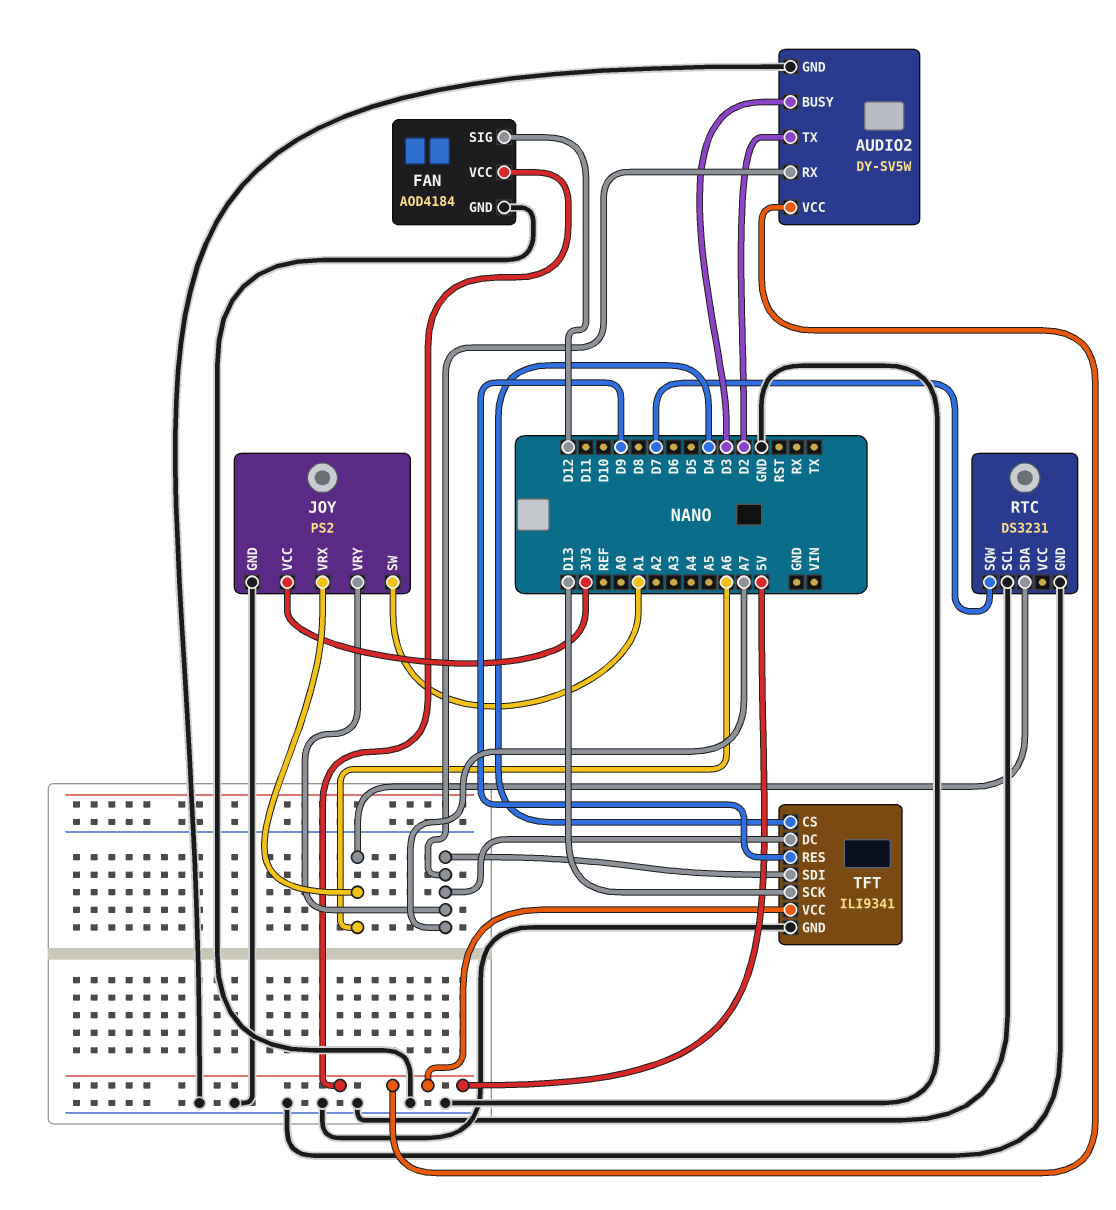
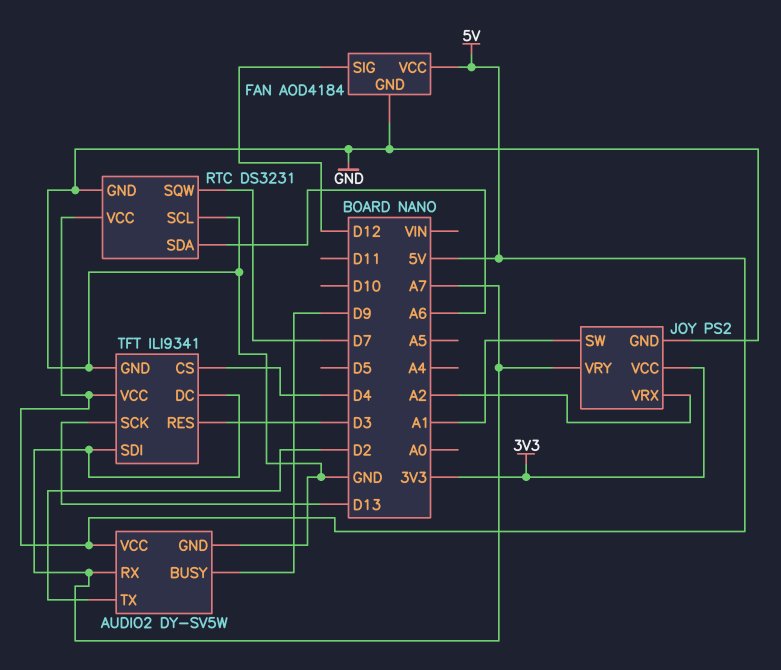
AUDIO2 pin BUSY: D3 -> D9
JOY pin VRX: A6 -> A2
RTC pin VCC: none -> 5V
TFT pin RES: D9 -> D3

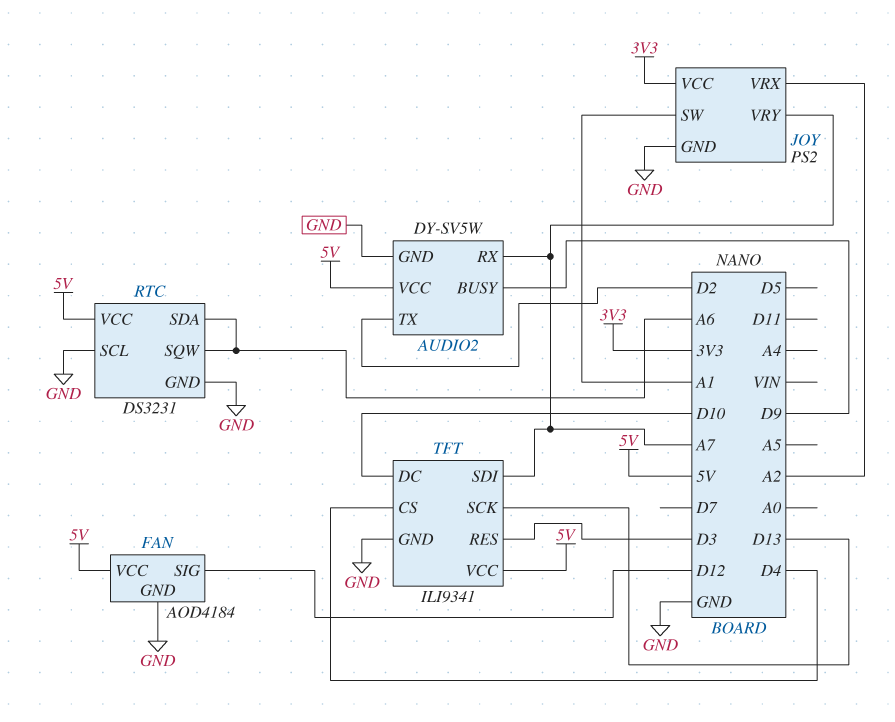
RTC pin SQW: D7 -> A6
TFT pin DC: A7 -> D10

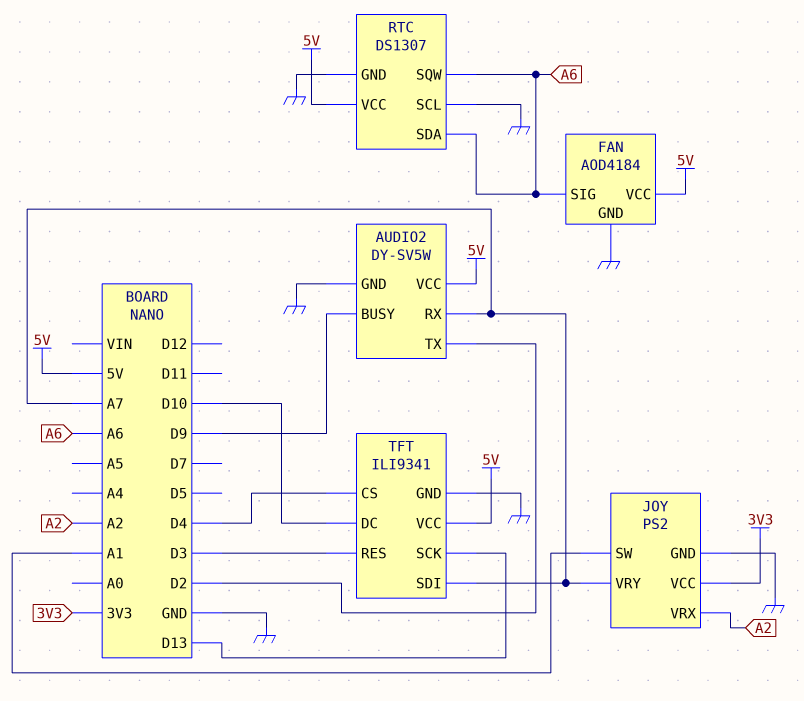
FAN pin SIG: D12 -> A6
RTC: DS3231 -> DS1307

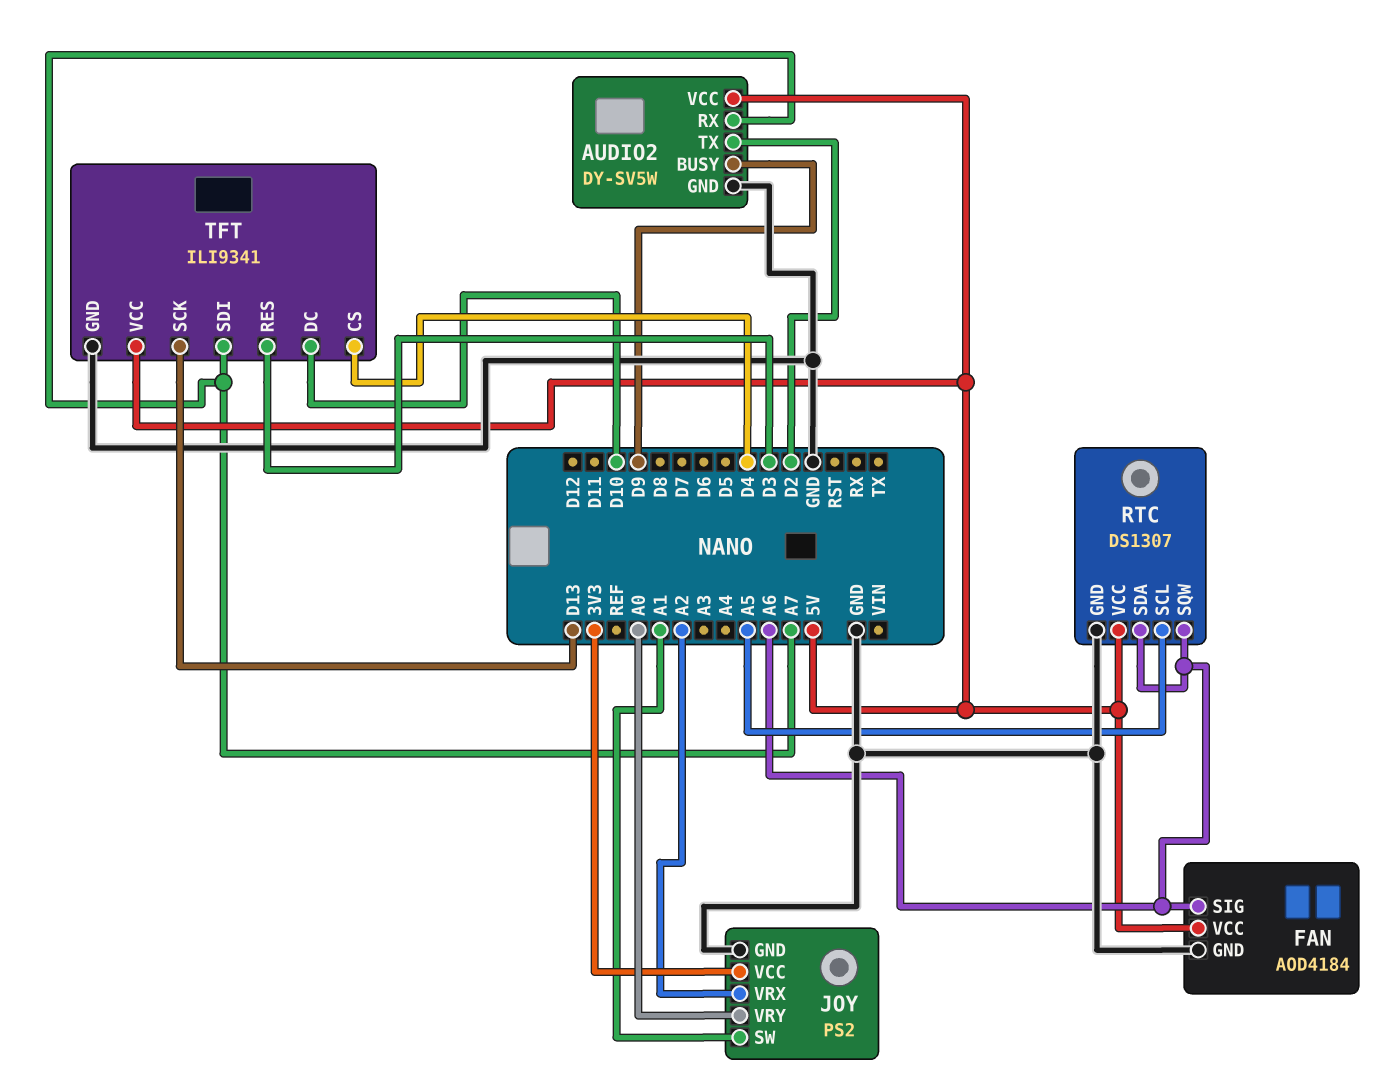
JOY pin VRY: A7 -> A0
RTC pin SCL: GND -> A5

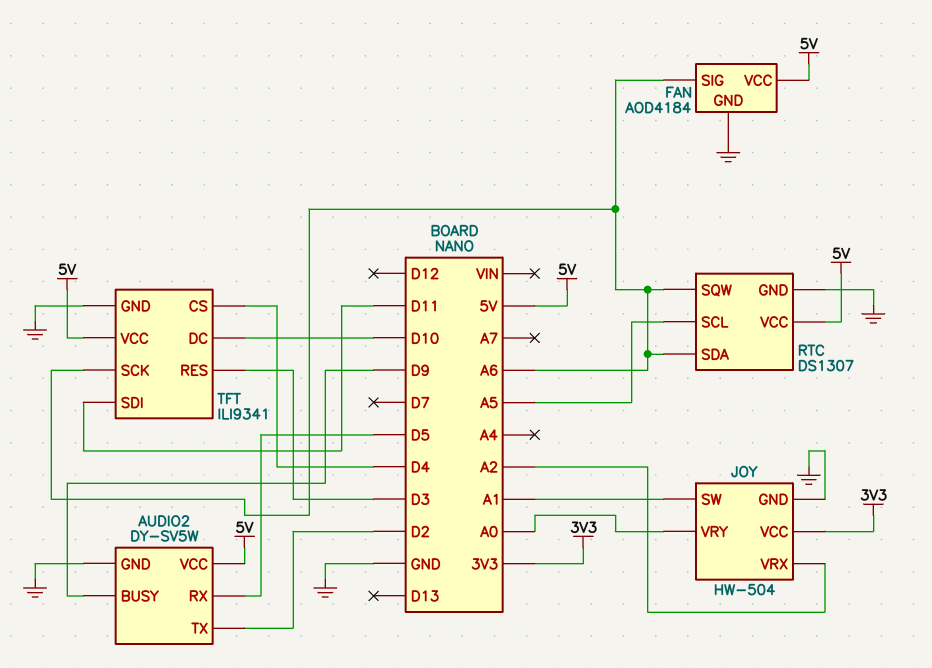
AUDIO2 pin RX: A7 -> D5
JOY: PS2 -> HW-504
TFT pin SCK: D13 -> A6
TFT pin SDI: A7 -> D11

